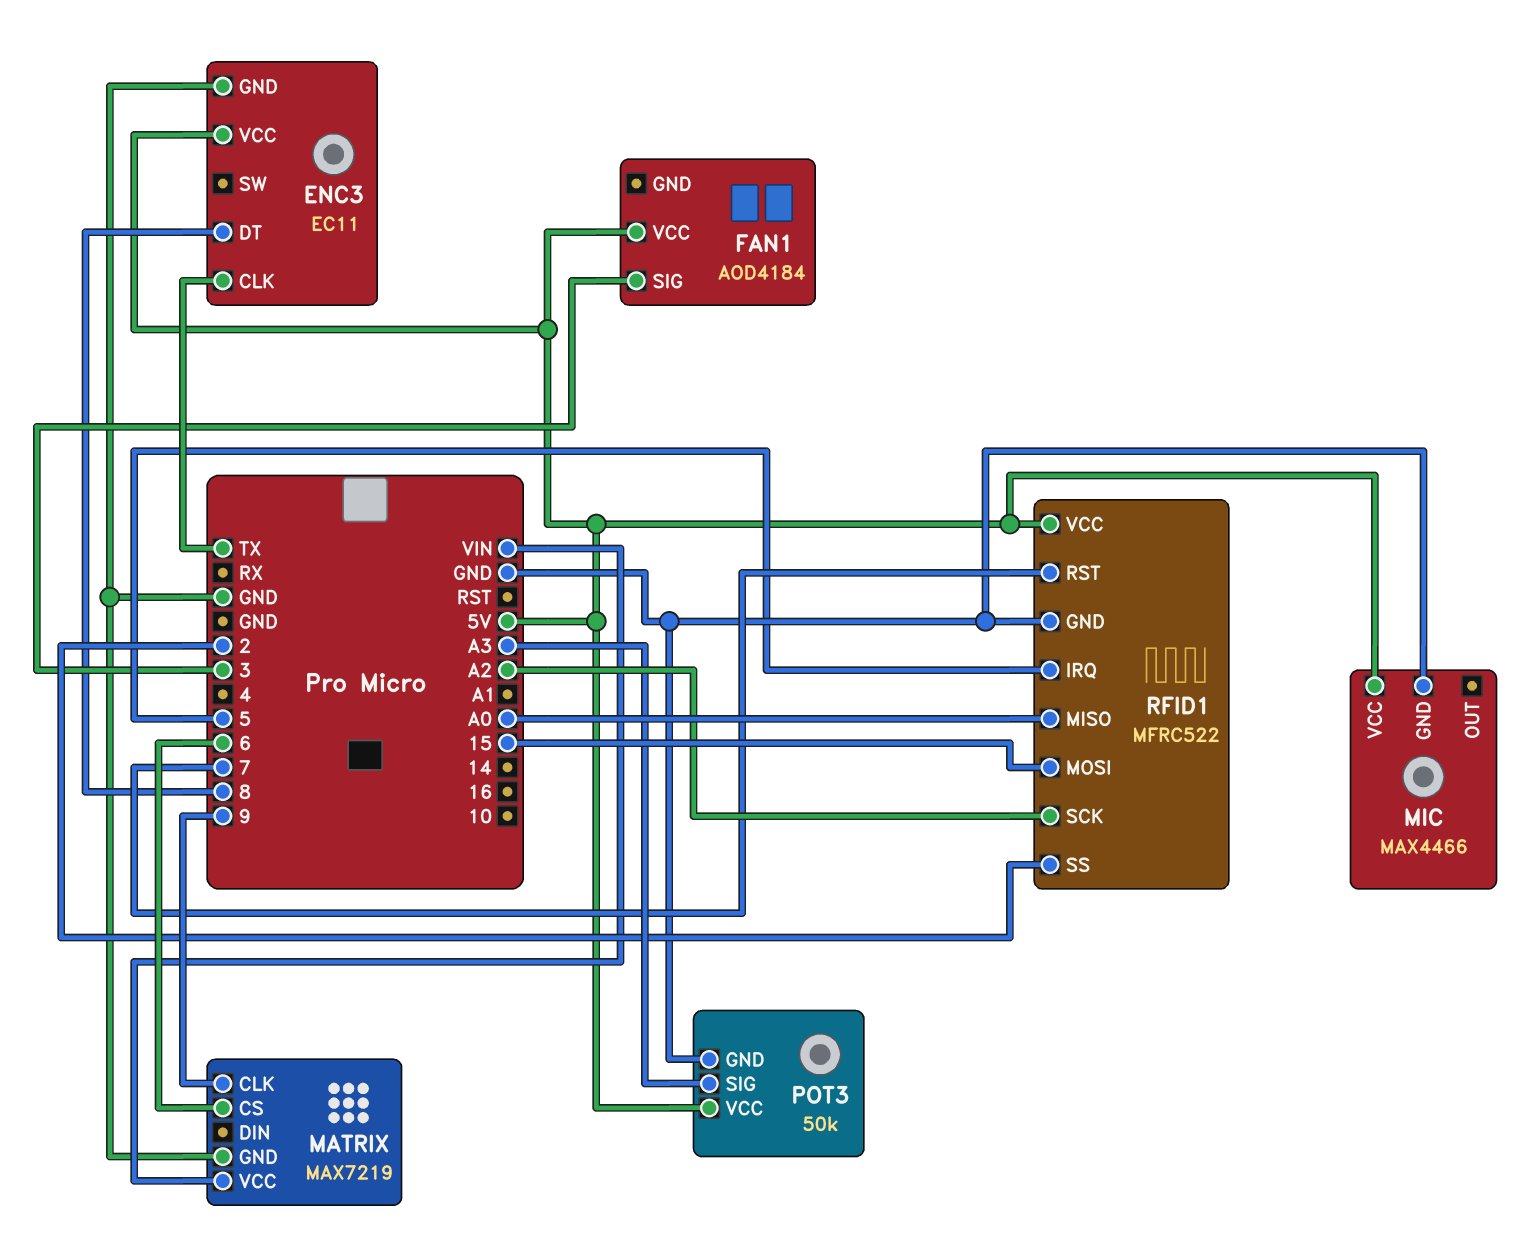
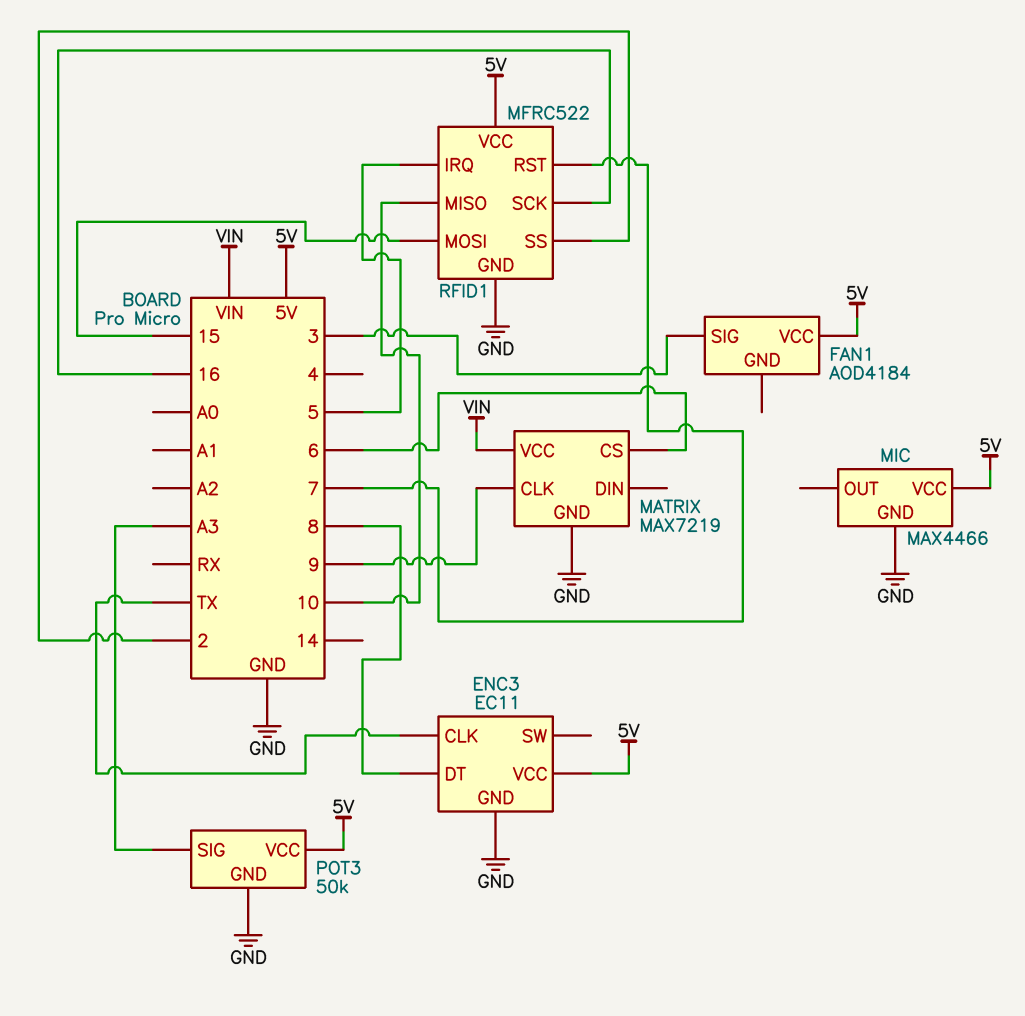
RFID1 pin MISO: A0 -> 10
RFID1 pin SCK: A2 -> 16

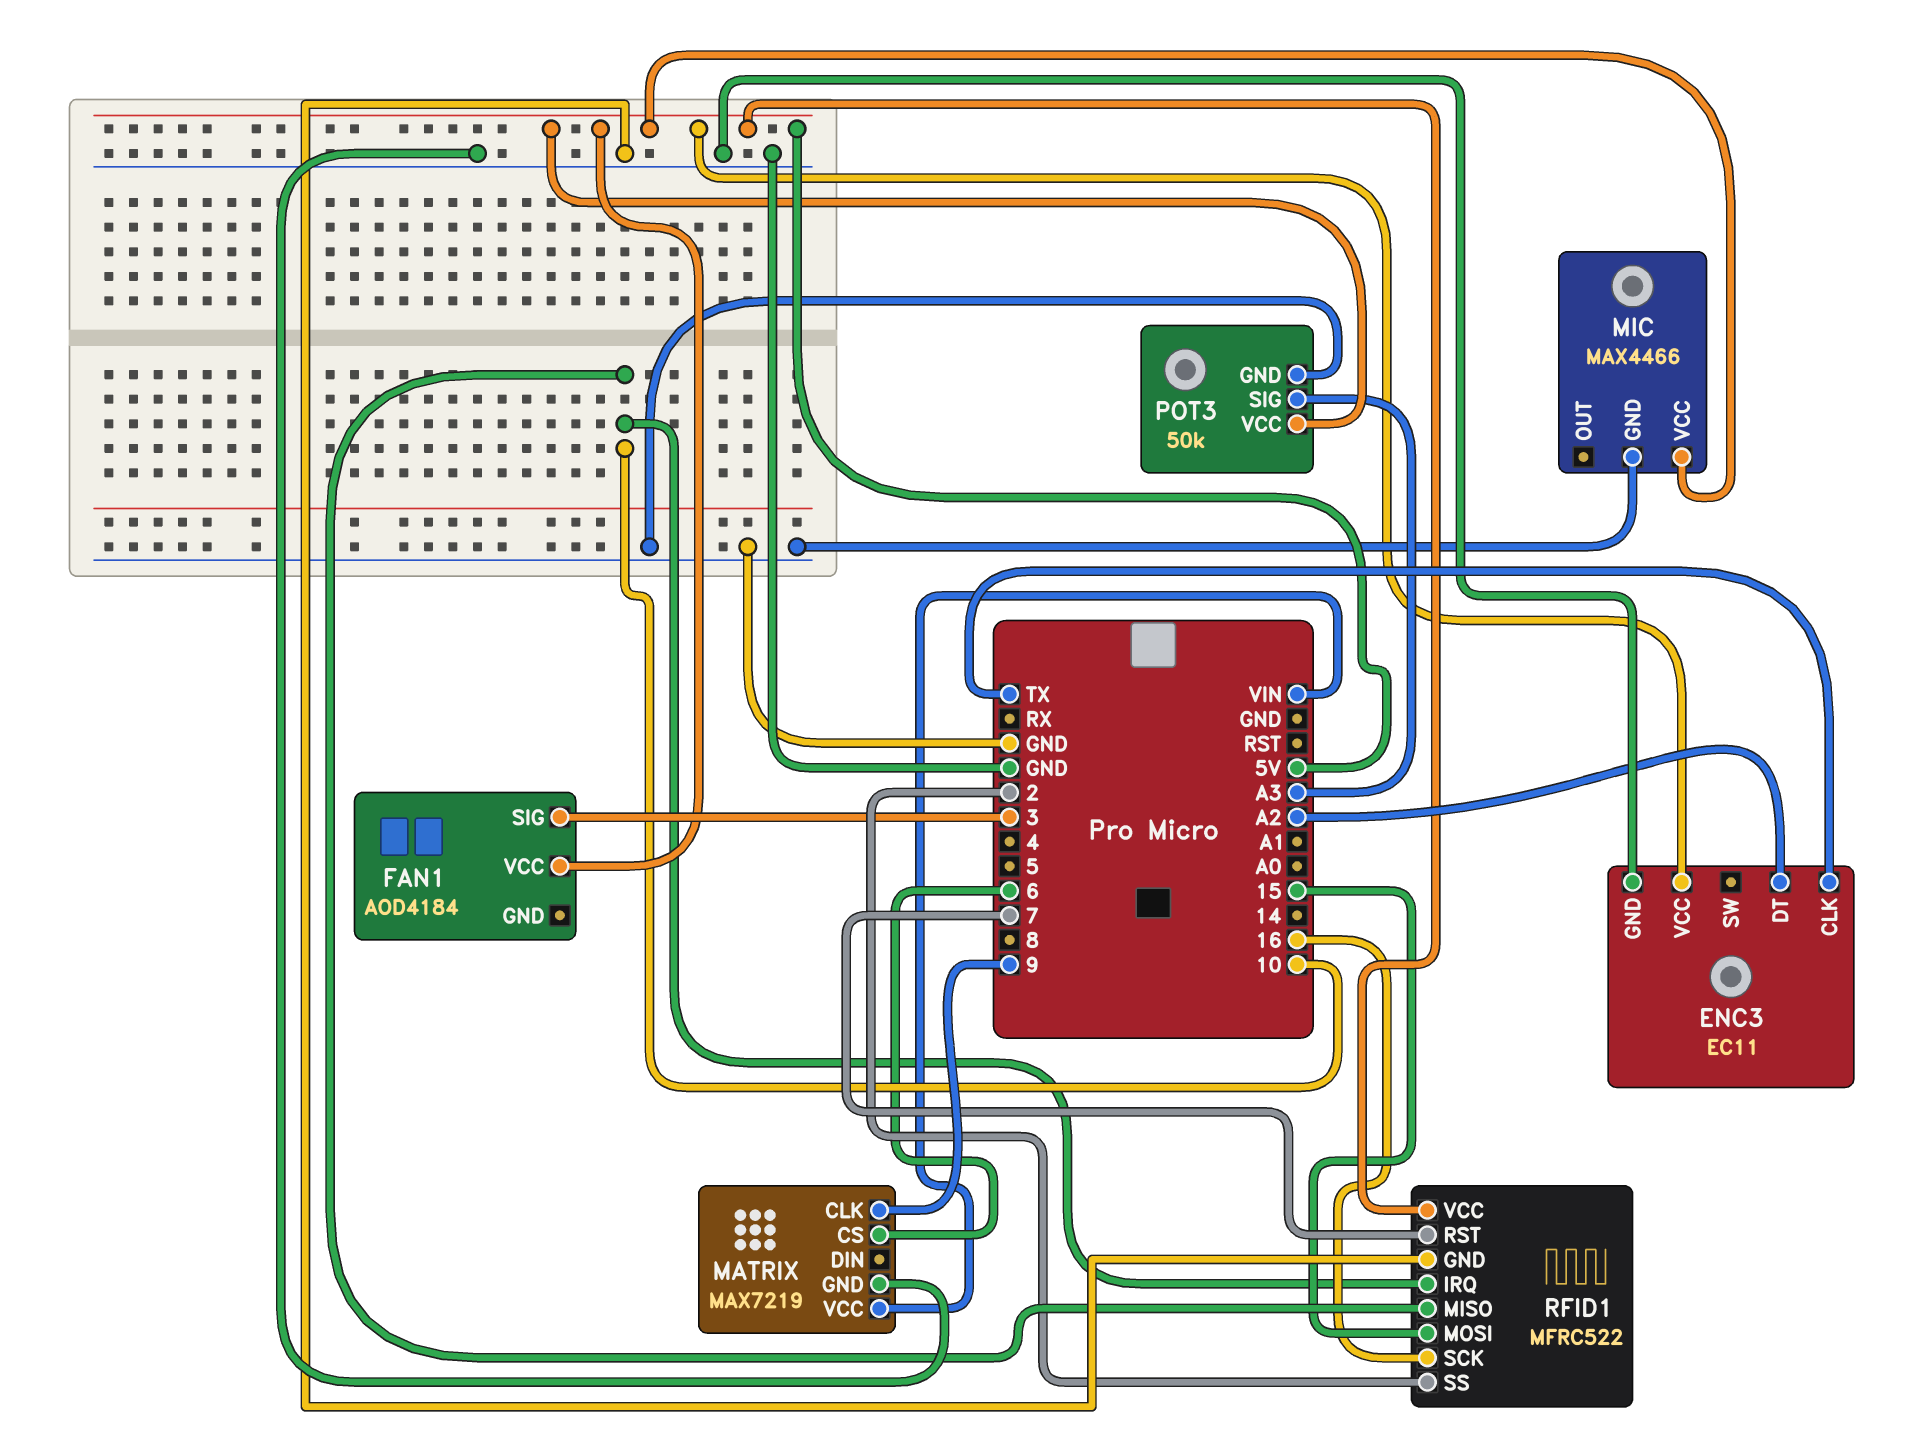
ENC3 pin DT: 8 -> A2
RFID1 pin IRQ: 5 -> 10

